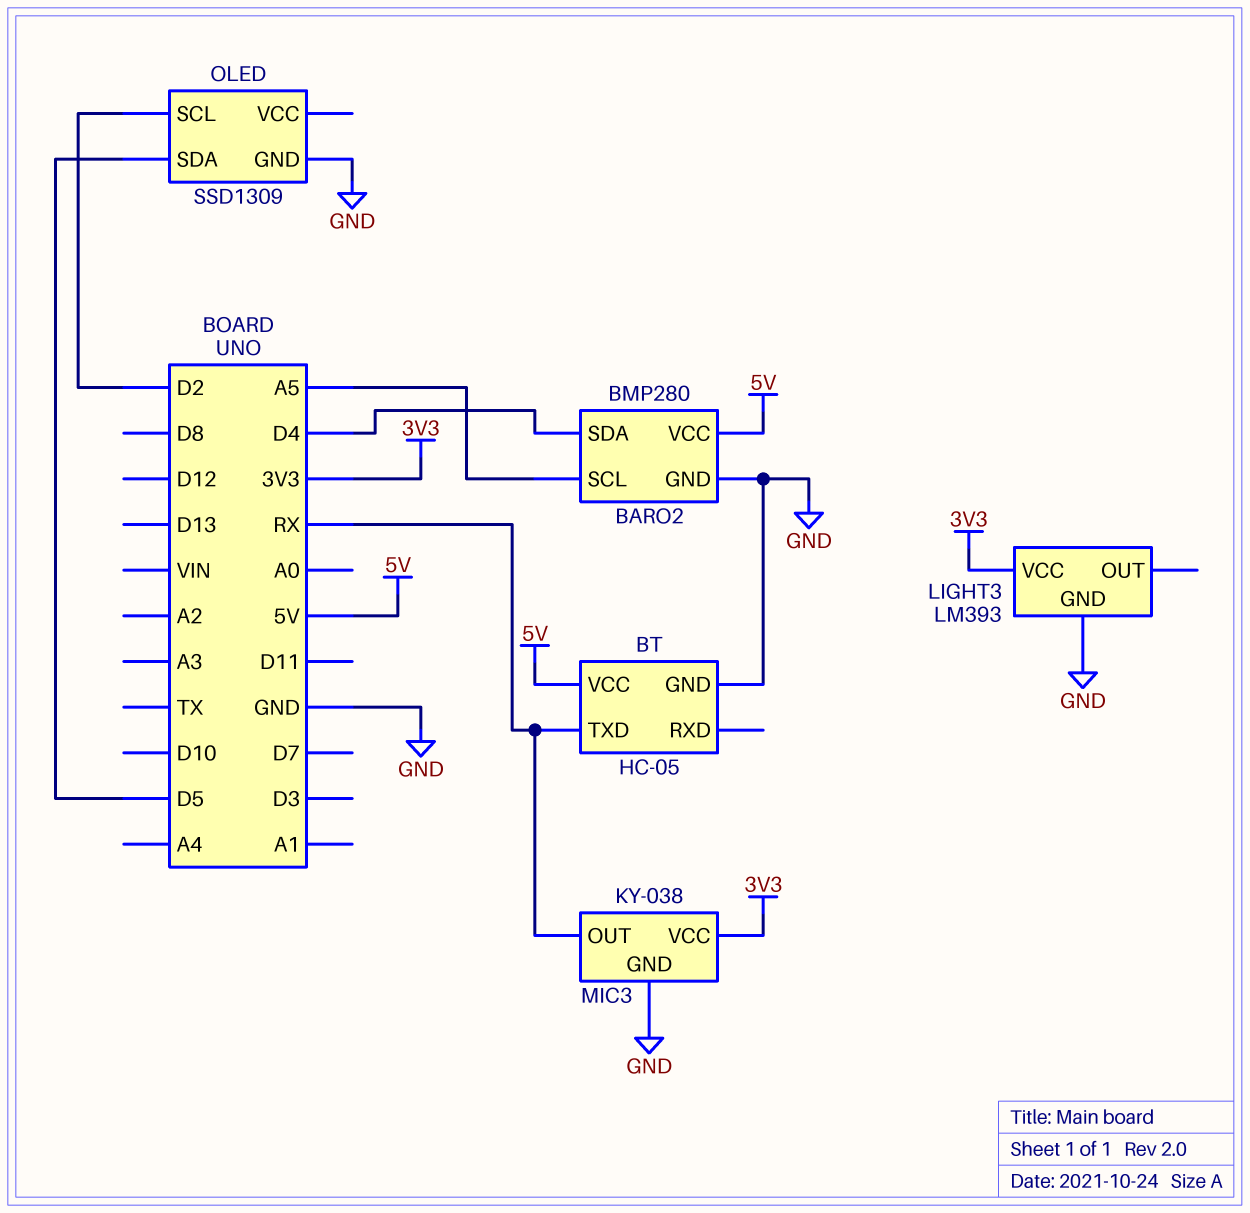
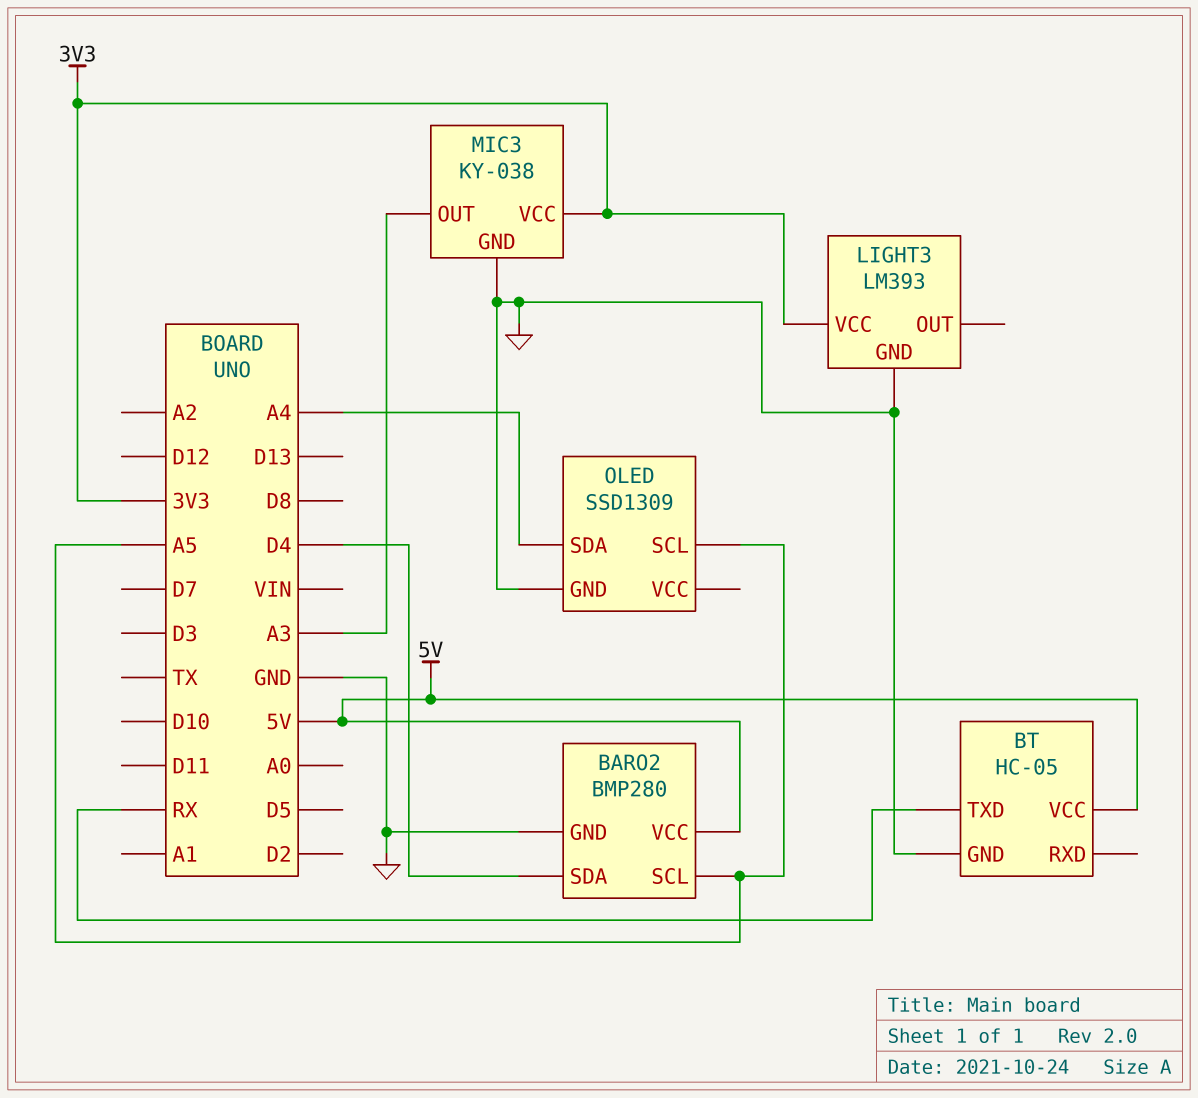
MIC3 pin OUT: RX -> A3
OLED pin SCL: D2 -> A5
OLED pin SDA: D5 -> A4

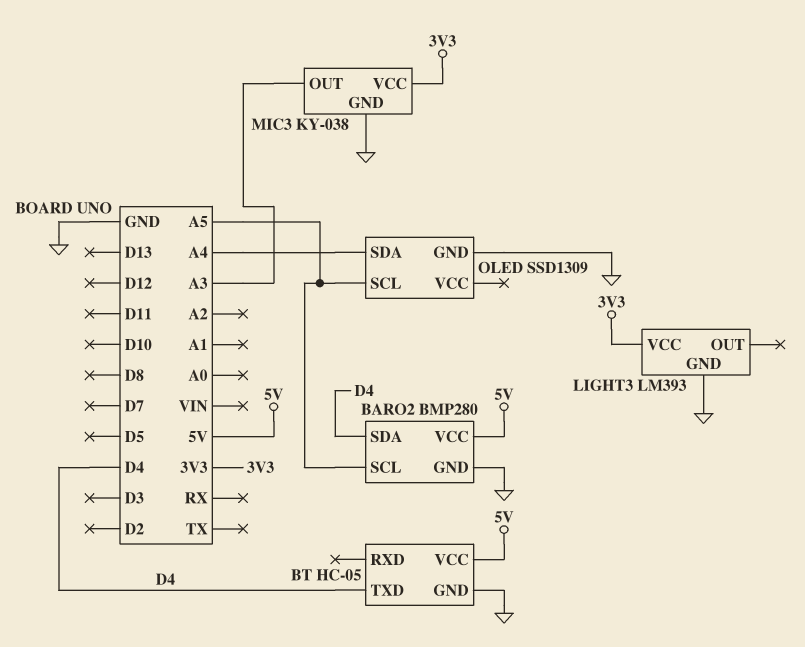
BT pin TXD: RX -> D4

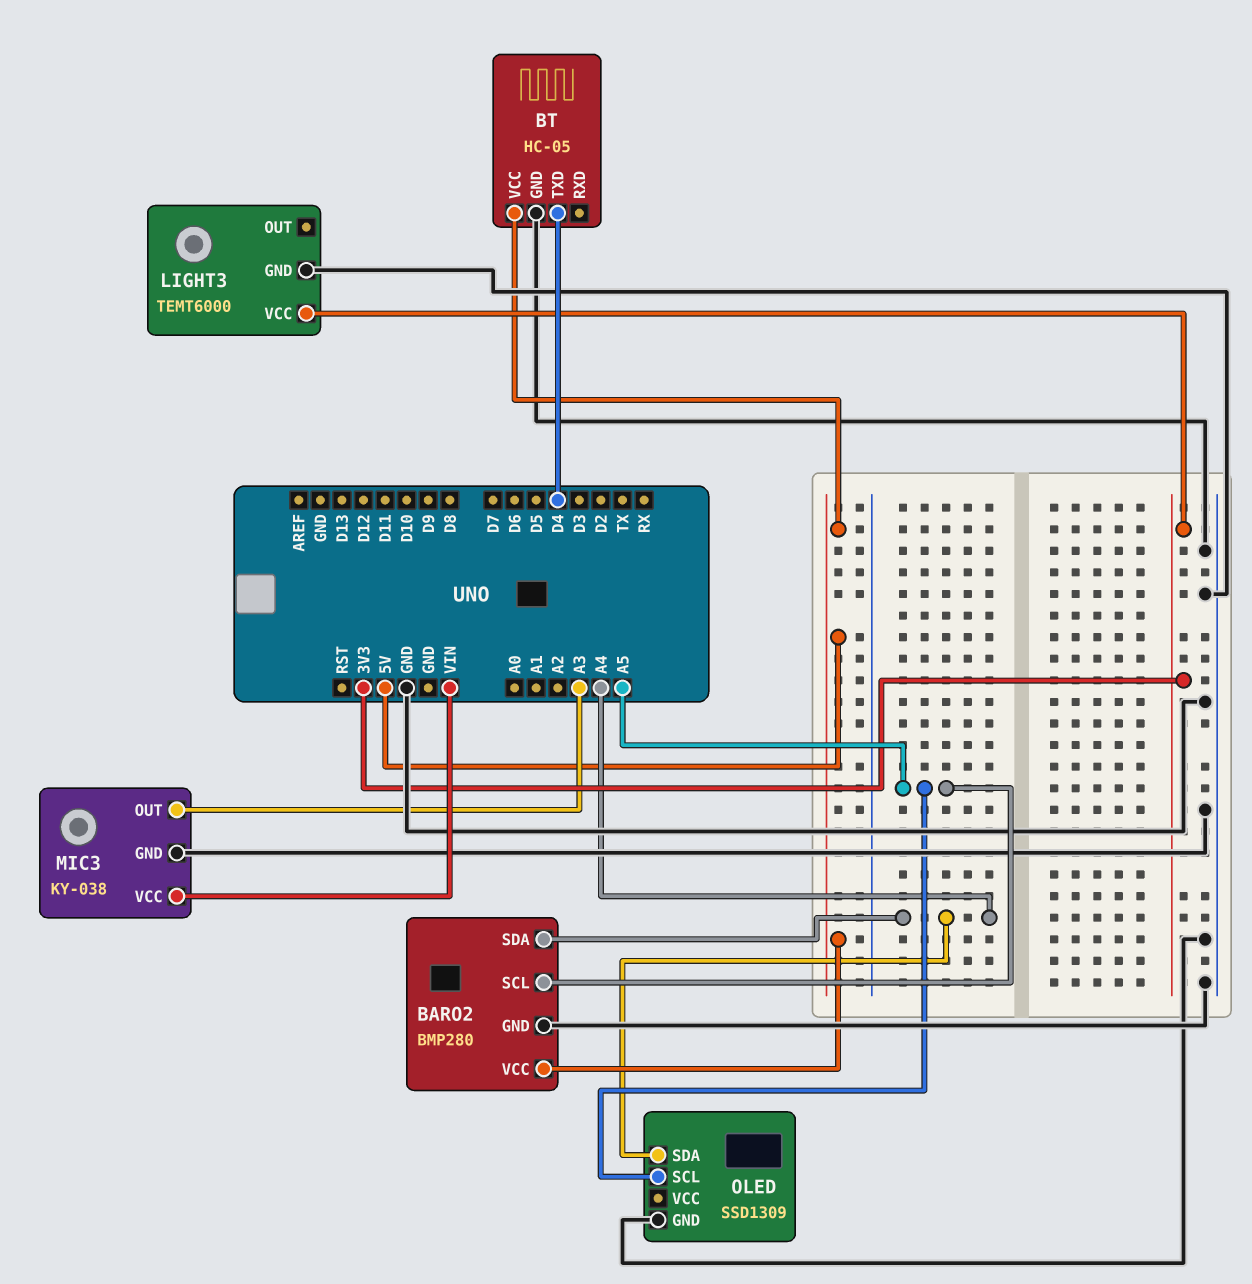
BARO2 pin SDA: D4 -> A4
LIGHT3: LM393 -> TEMT6000
MIC3 pin VCC: 3V3 -> VIN

